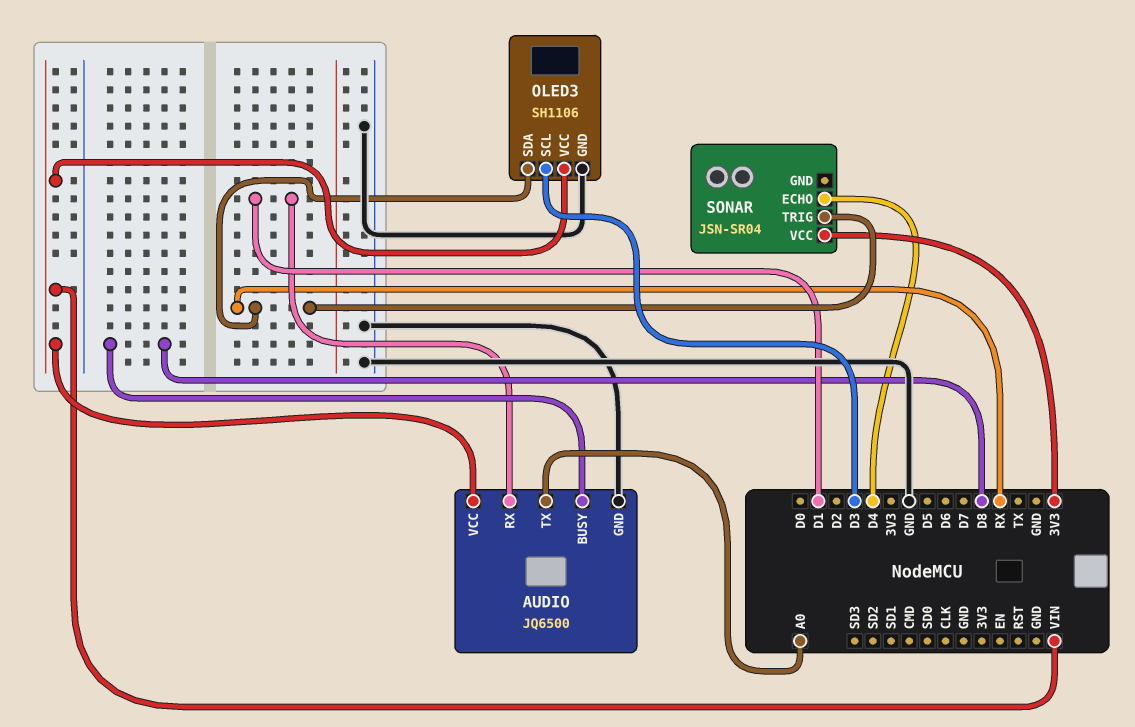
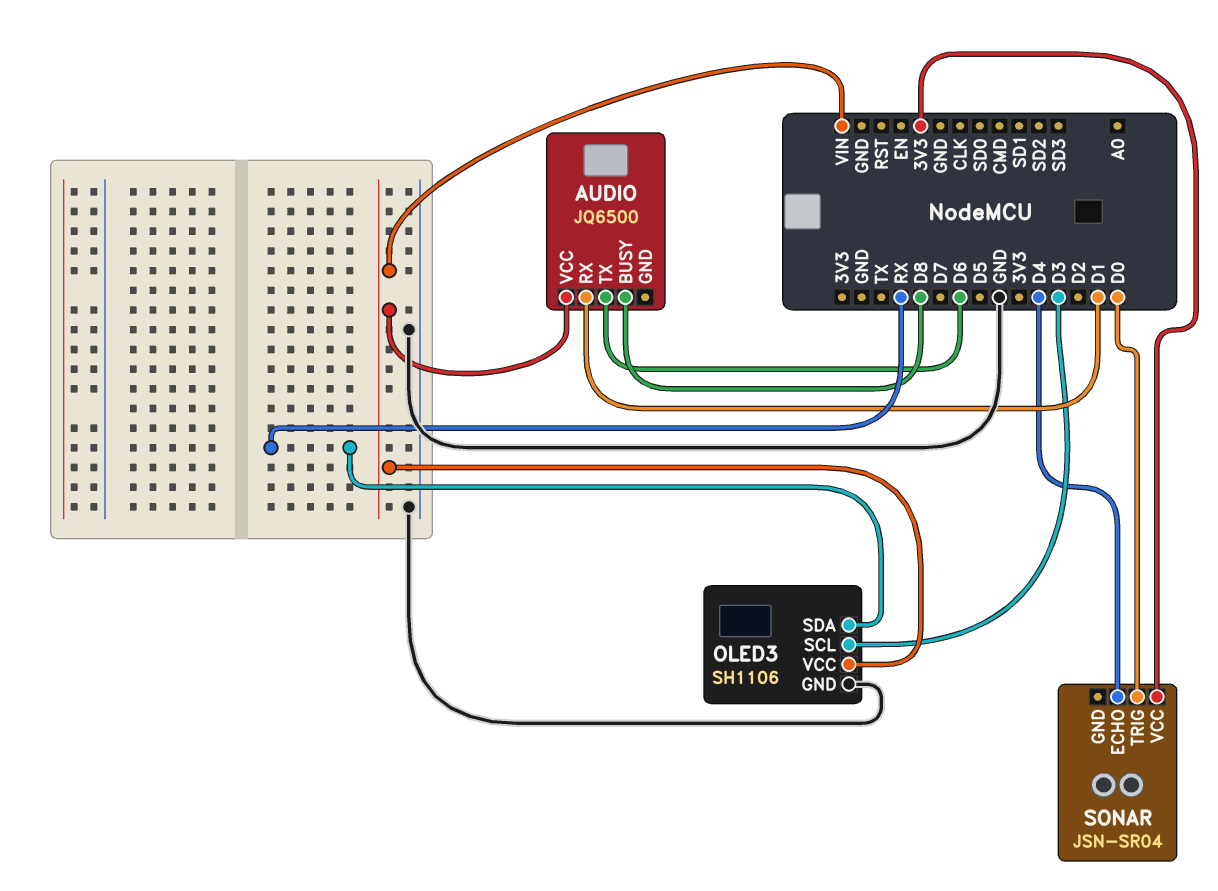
AUDIO pin GND: GND -> none
AUDIO pin TX: A0 -> D6
SONAR pin TRIG: RX -> D0

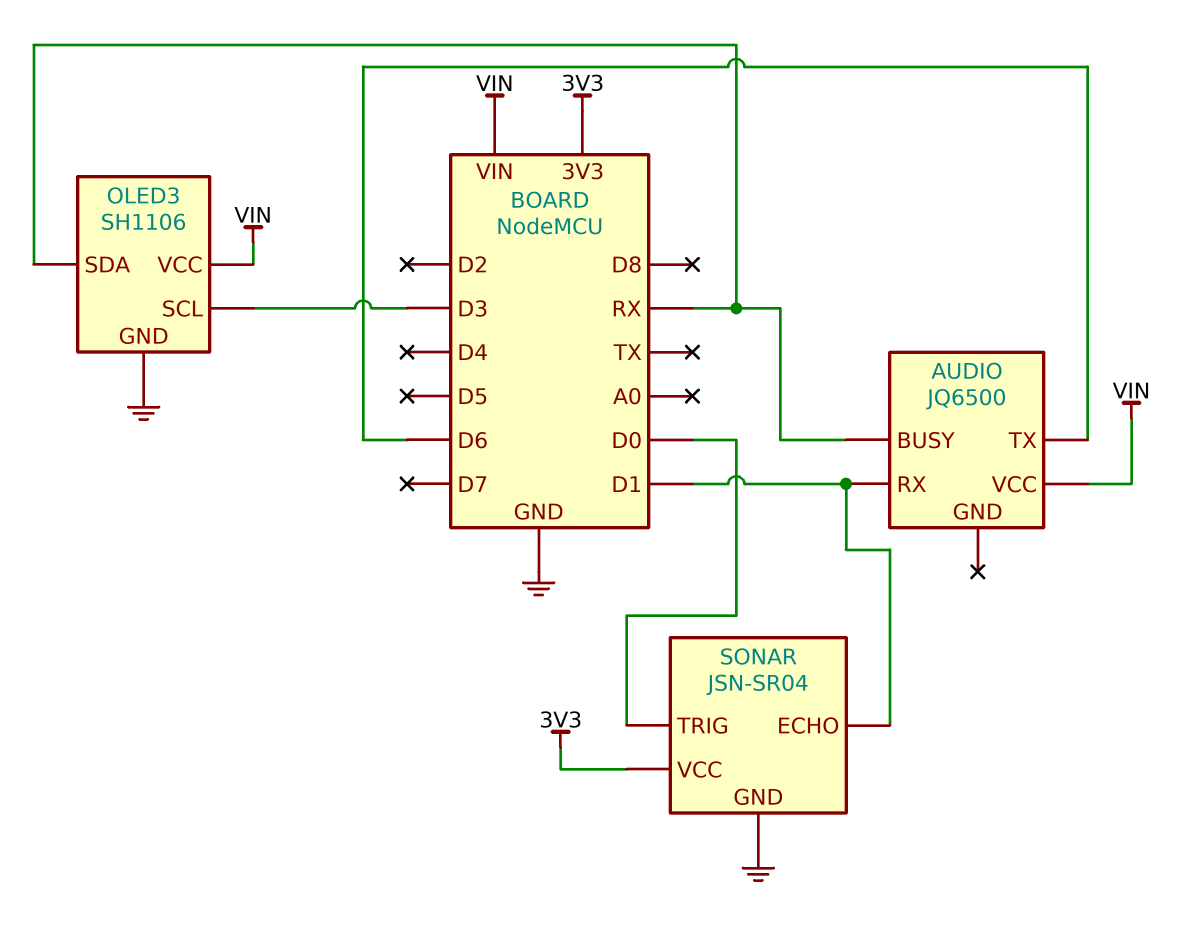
AUDIO pin BUSY: D8 -> RX
SONAR pin ECHO: D4 -> D1
SONAR pin GND: none -> GND

